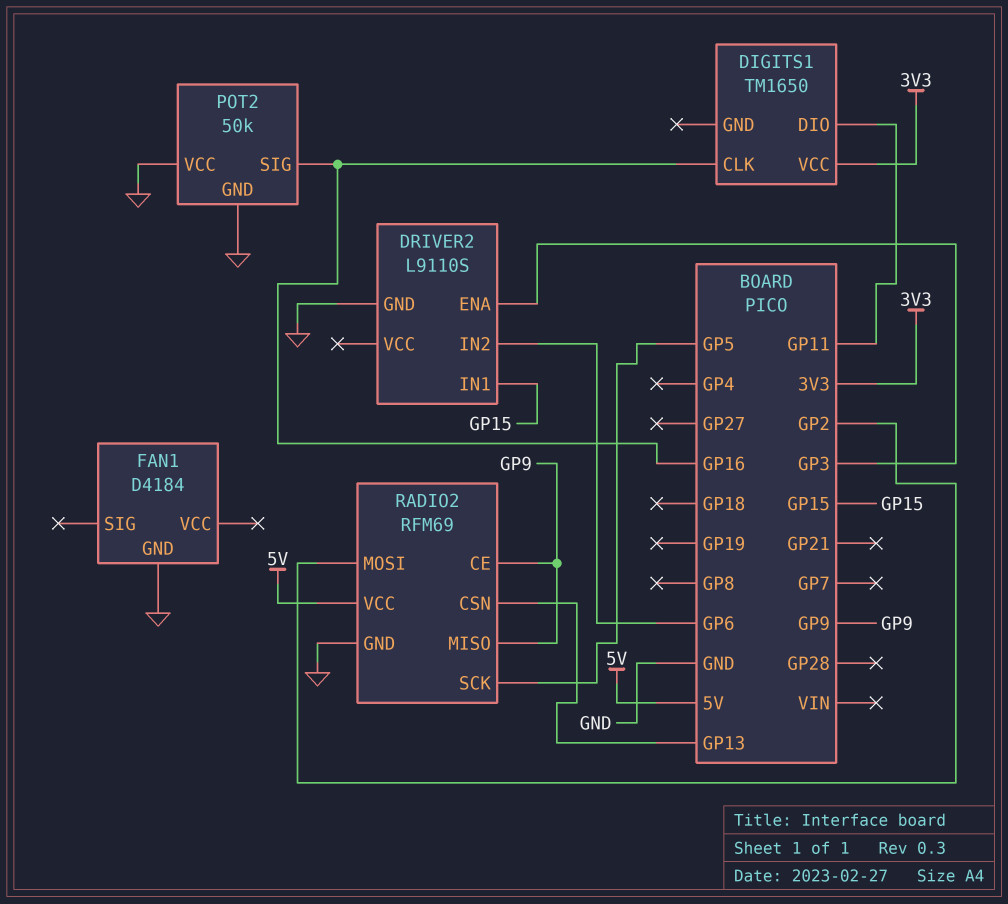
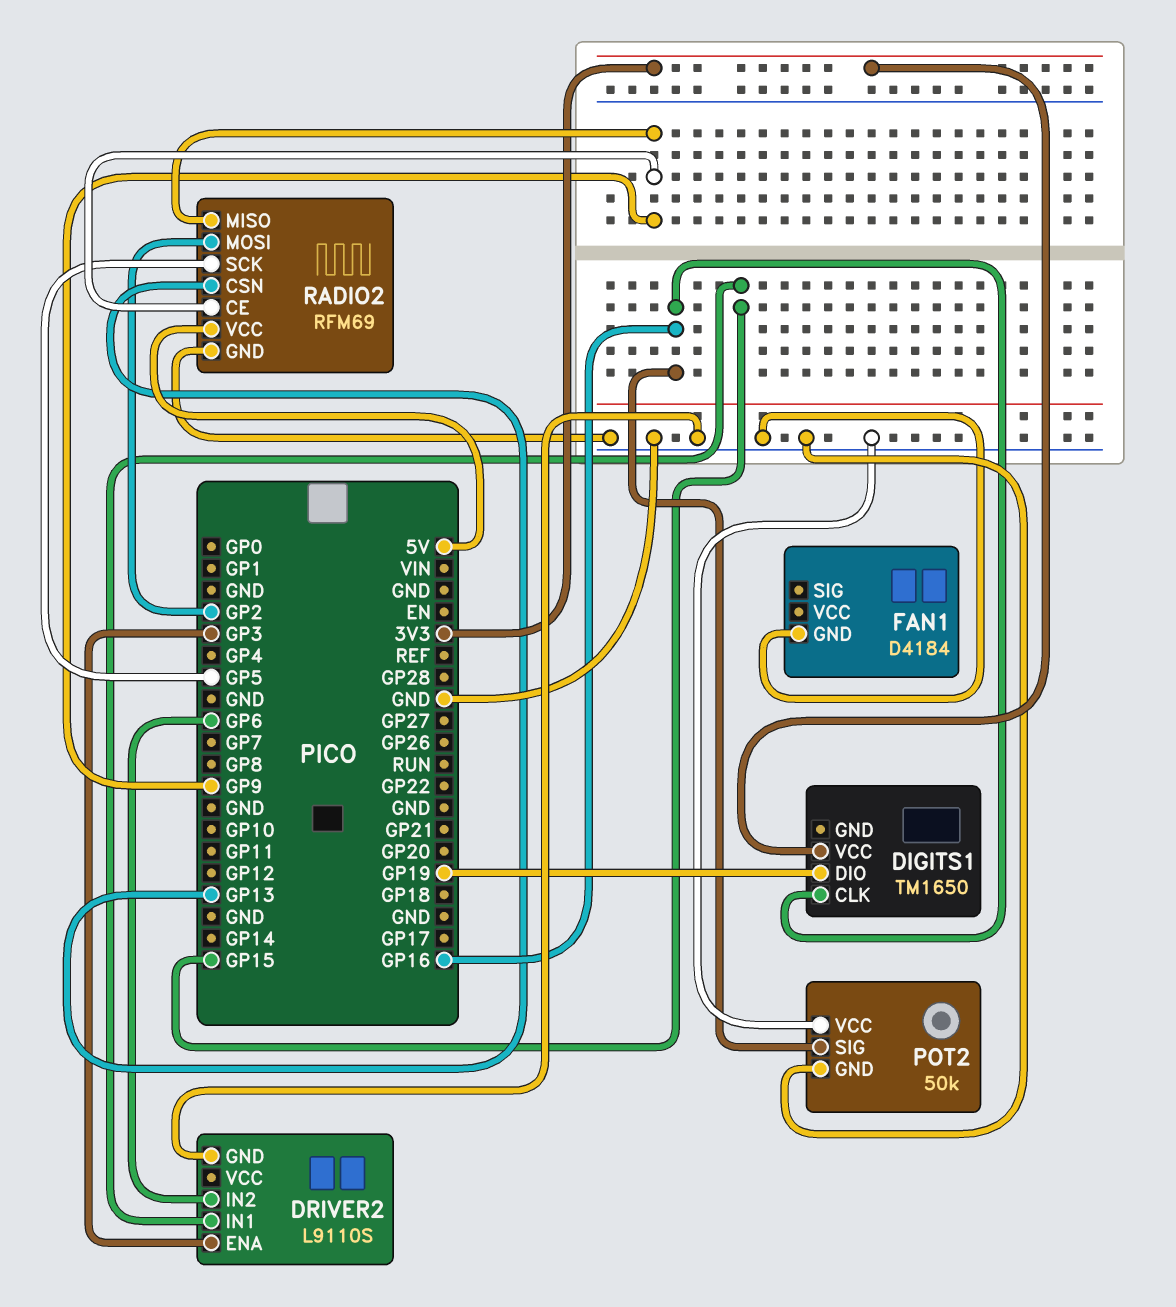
DIGITS1 pin DIO: GP11 -> GP19

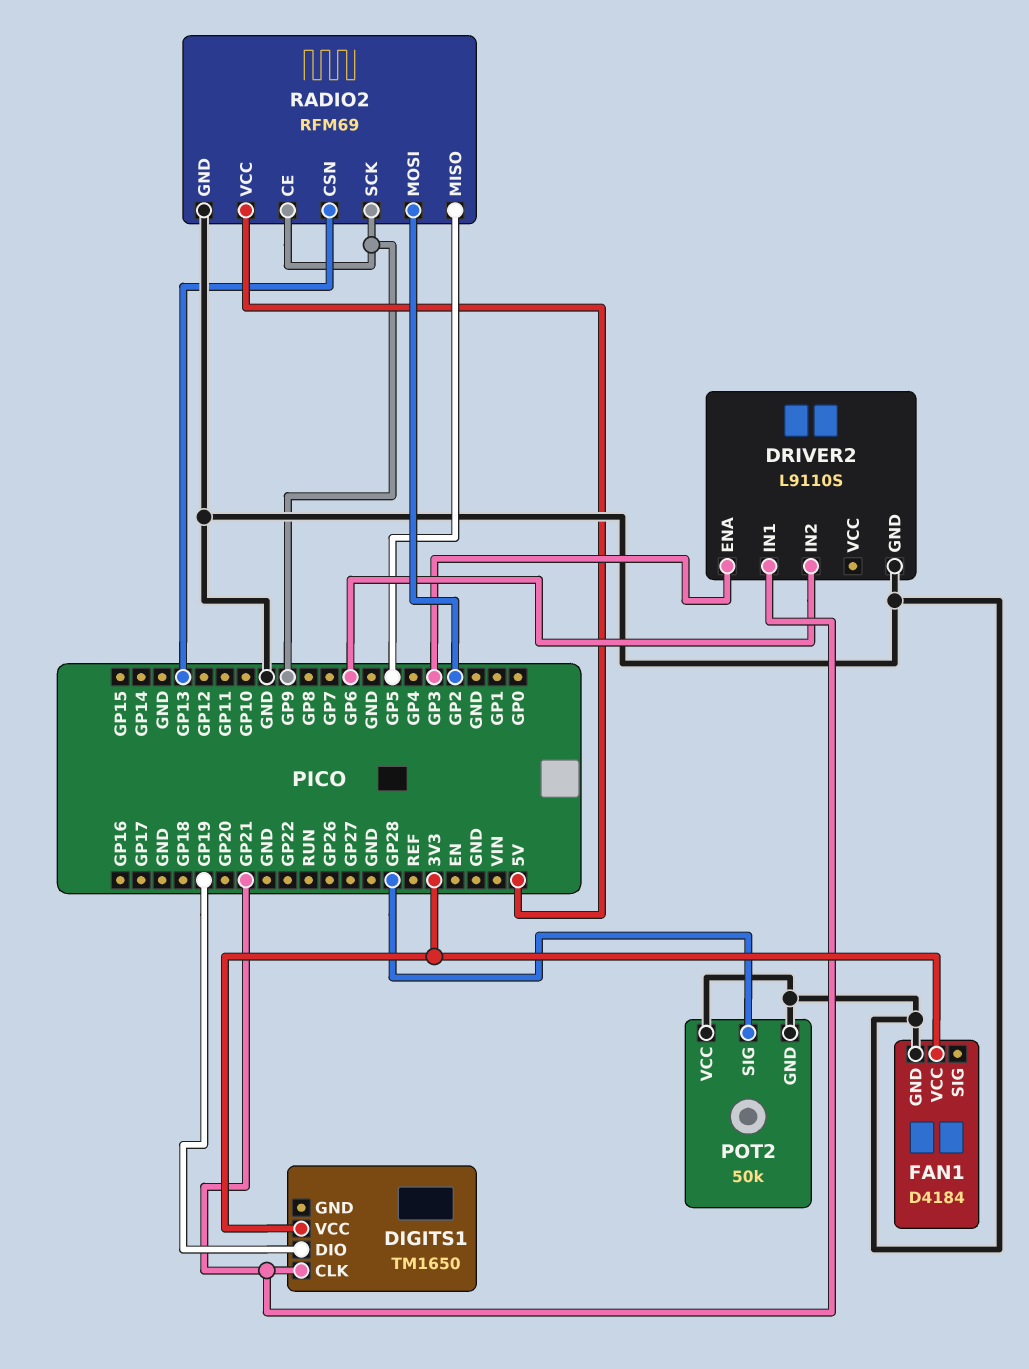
DIGITS1 pin CLK: GP16 -> GP21
DRIVER2 pin IN1: GP15 -> GP21
FAN1 pin VCC: none -> 3V3
POT2 pin SIG: GP16 -> GP28
RADIO2 pin MISO: GP9 -> GP5
RADIO2 pin SCK: GP5 -> GP9

